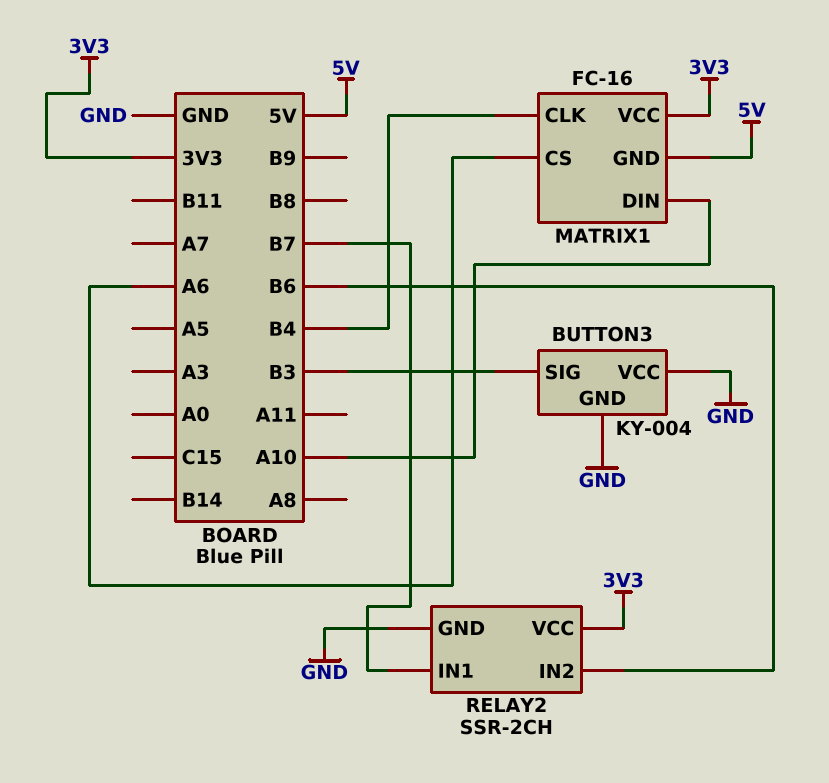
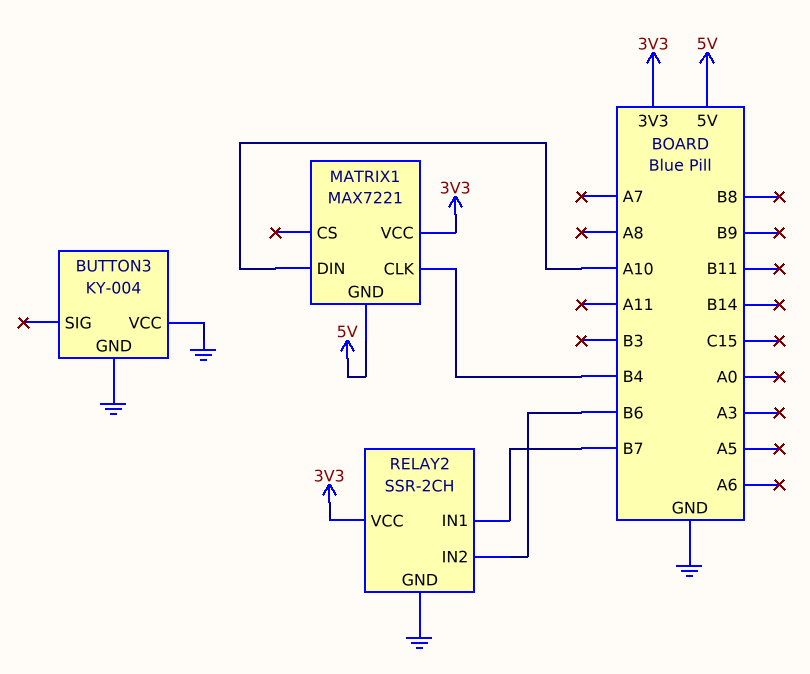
BUTTON3 pin SIG: B3 -> none
MATRIX1: FC-16 -> MAX7221
MATRIX1 pin CS: A6 -> none

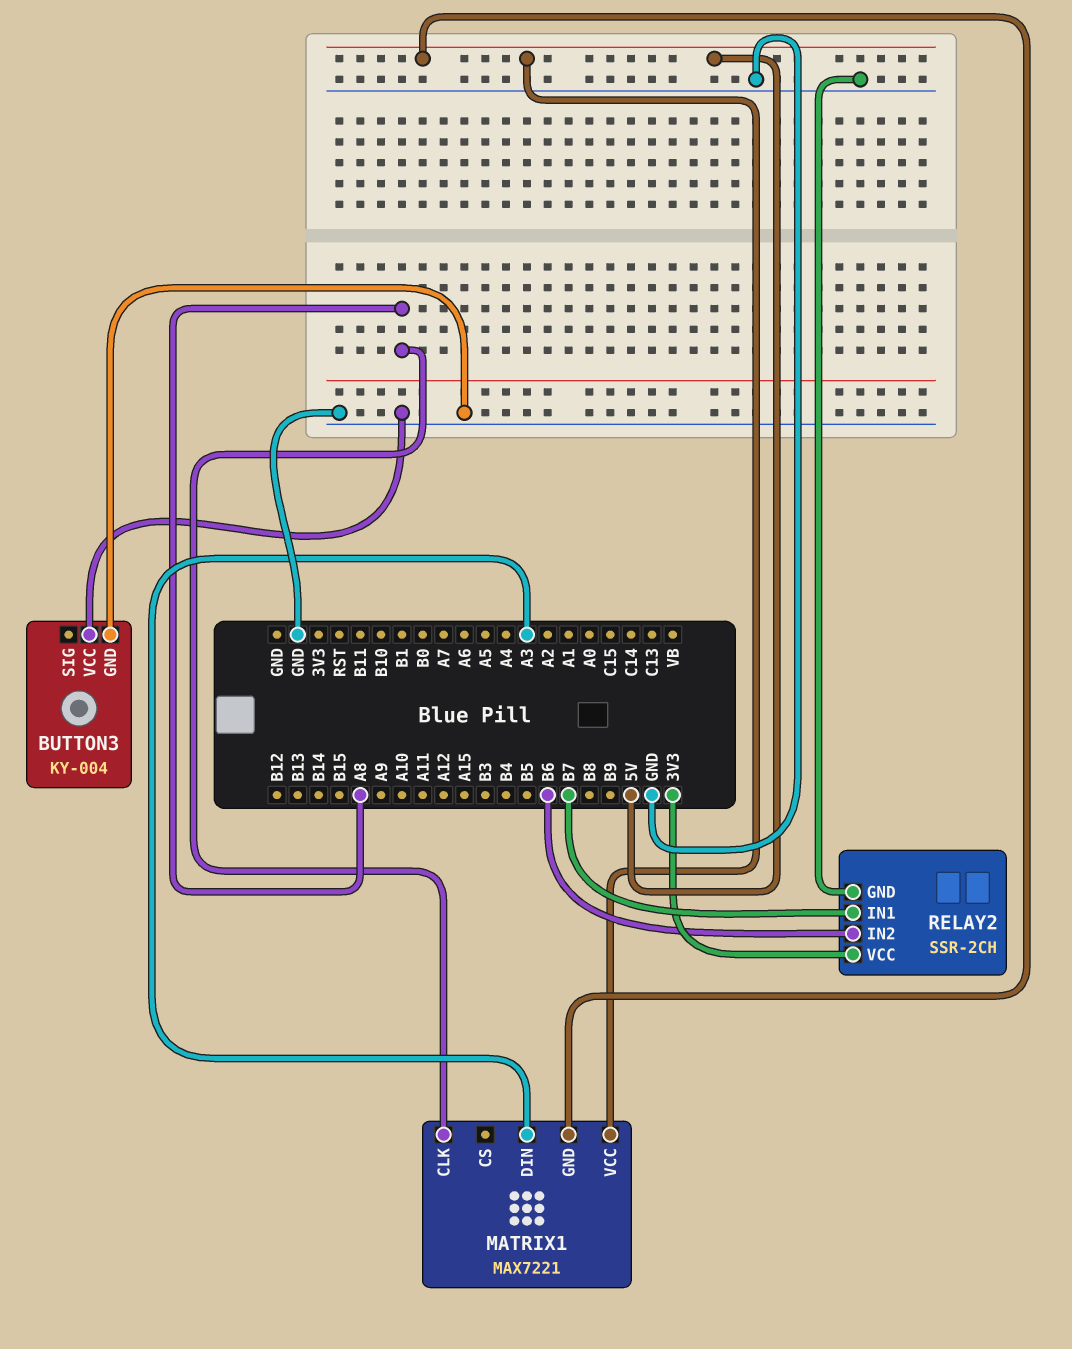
MATRIX1 pin CLK: B4 -> A8
MATRIX1 pin DIN: A10 -> A3
MATRIX1 pin VCC: 3V3 -> 5V

